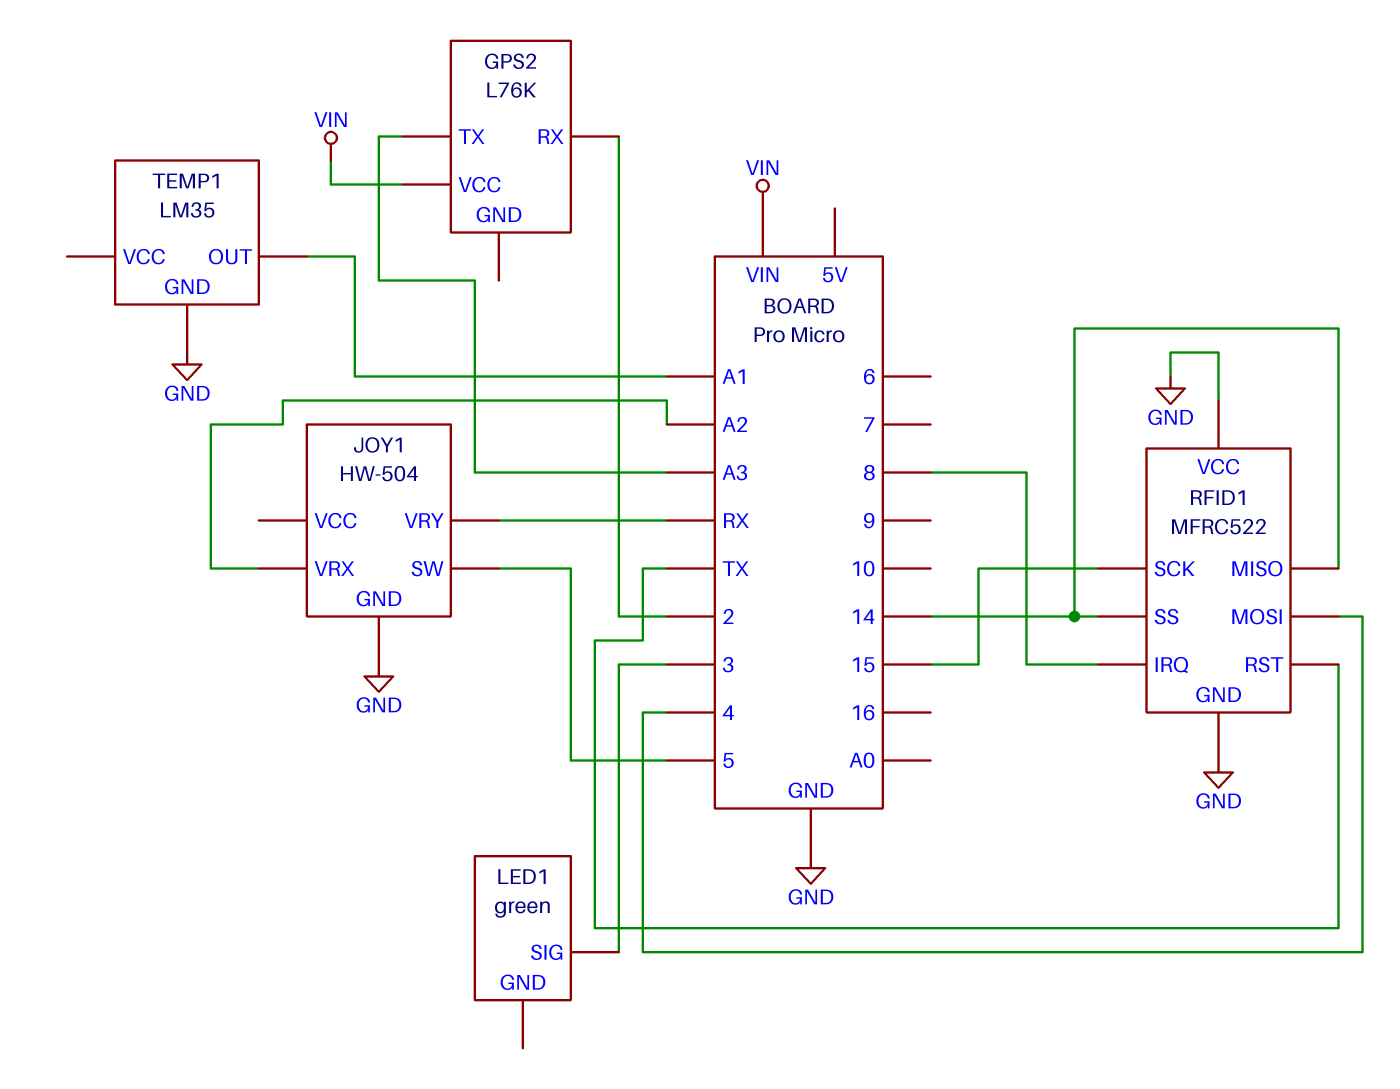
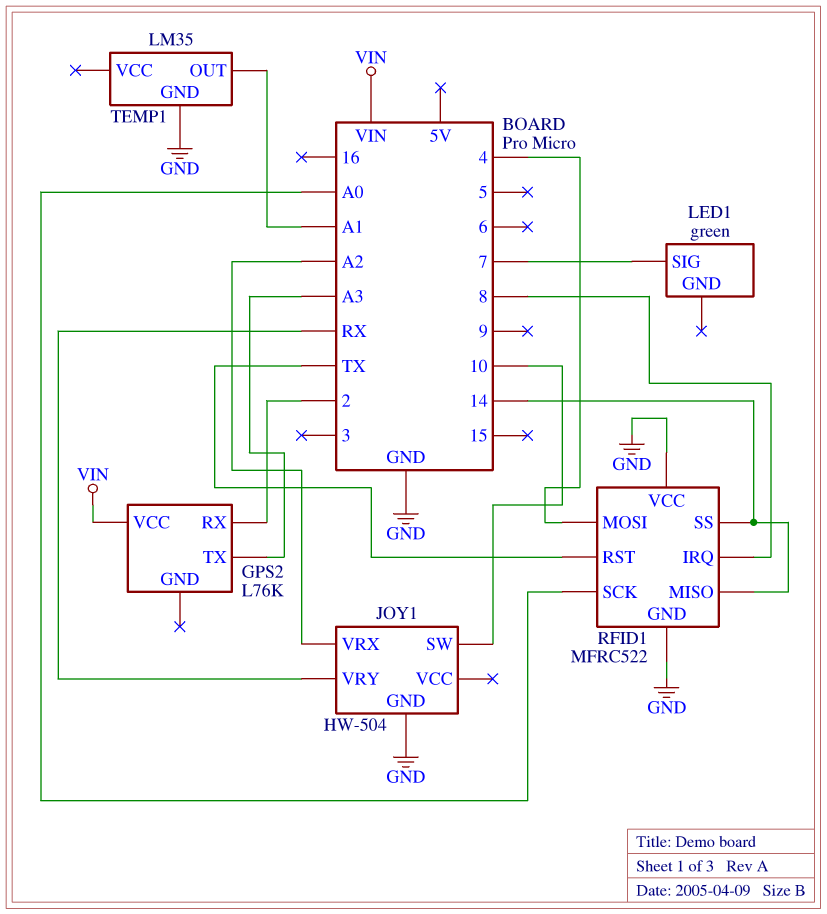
JOY1 pin SW: 5 -> 10
LED1 pin SIG: 3 -> 7
RFID1 pin SCK: 15 -> A0

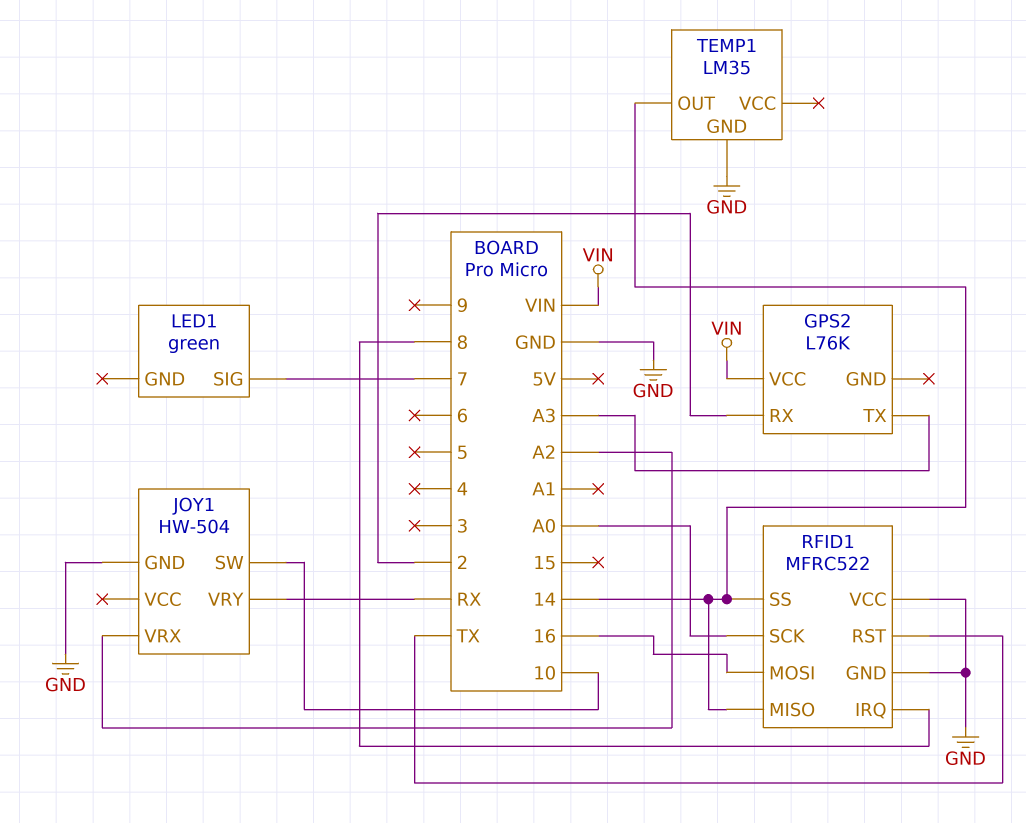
RFID1 pin MOSI: 4 -> 16
TEMP1 pin OUT: A1 -> 14

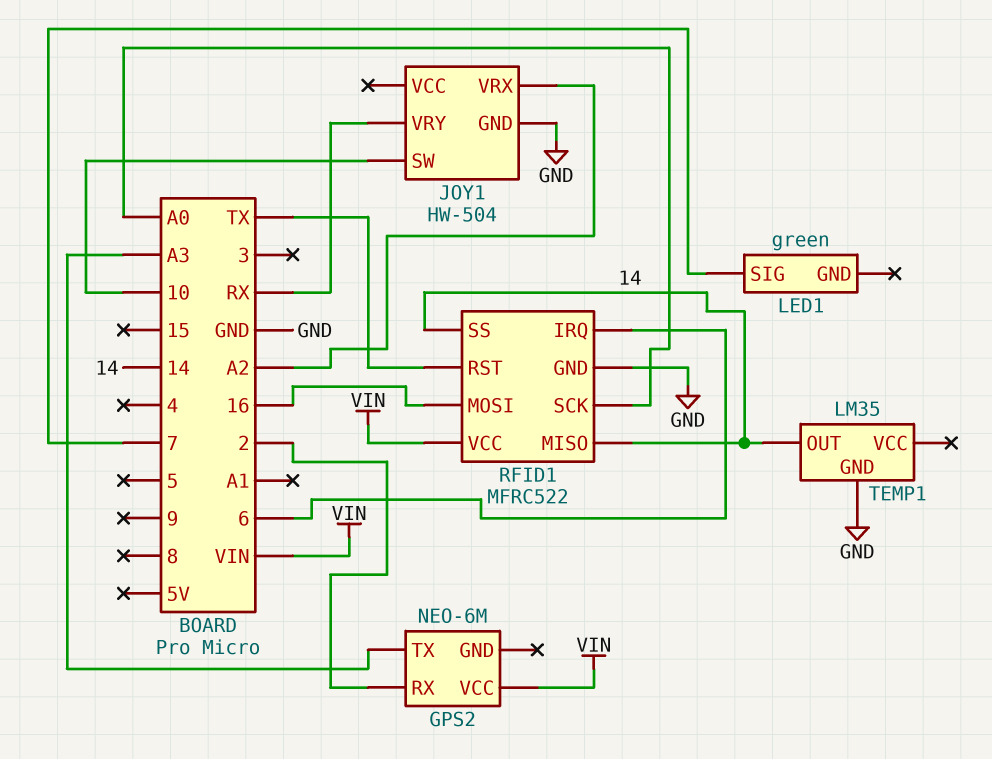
GPS2: L76K -> NEO-6M
RFID1 pin IRQ: 8 -> 6
RFID1 pin VCC: GND -> VIN

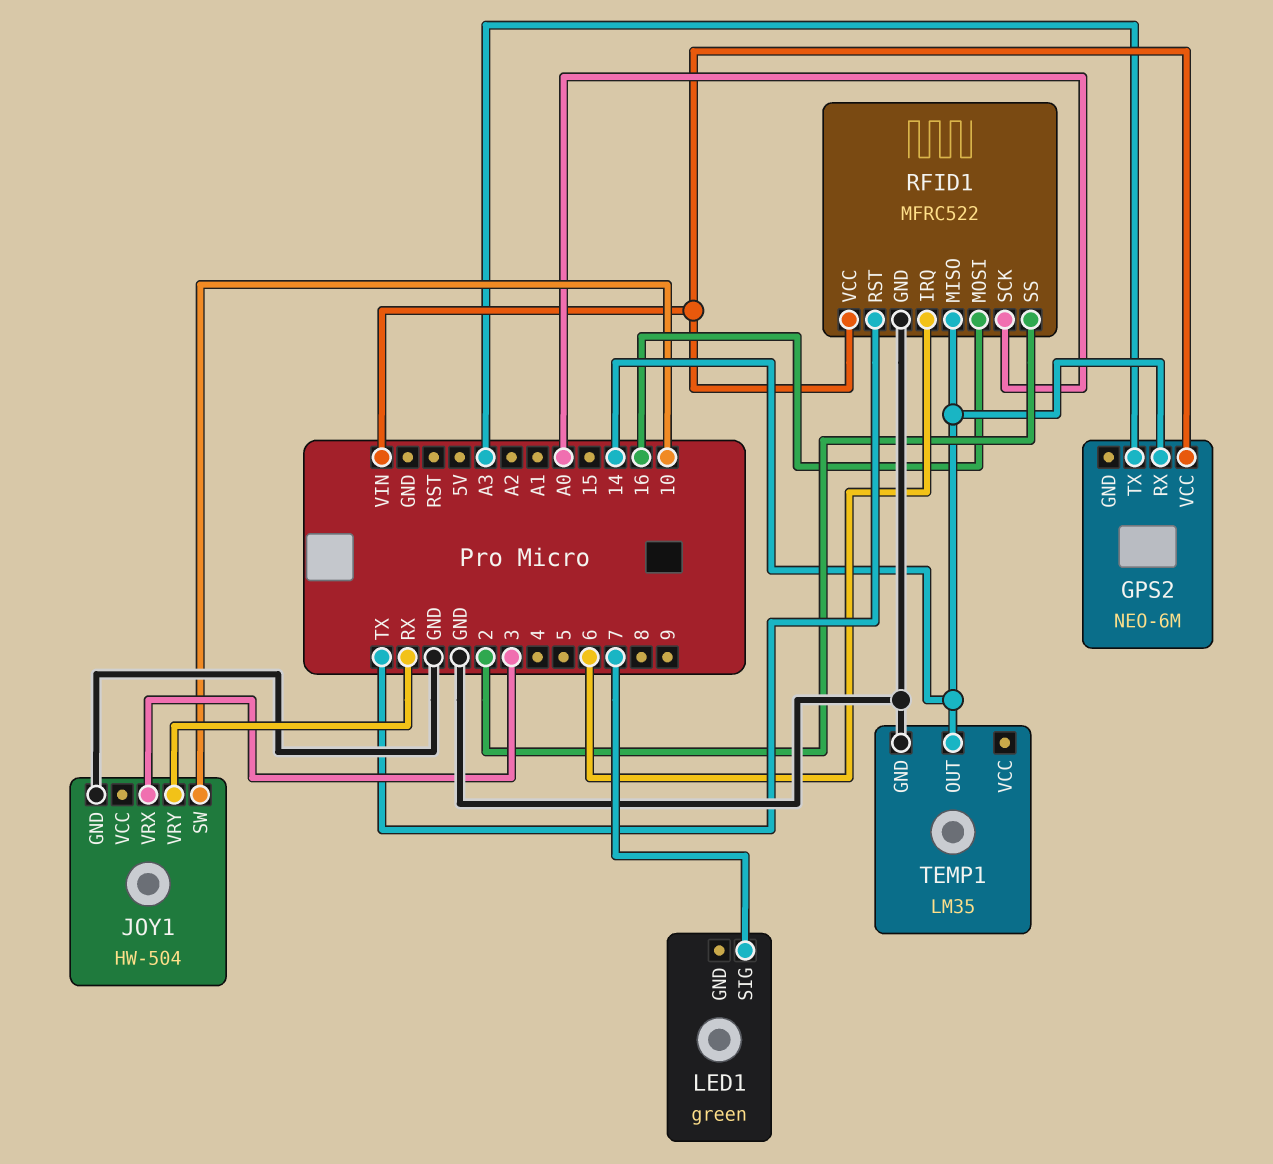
GPS2 pin RX: 2 -> 14
JOY1 pin VRX: A2 -> 3
RFID1 pin SS: 14 -> 2

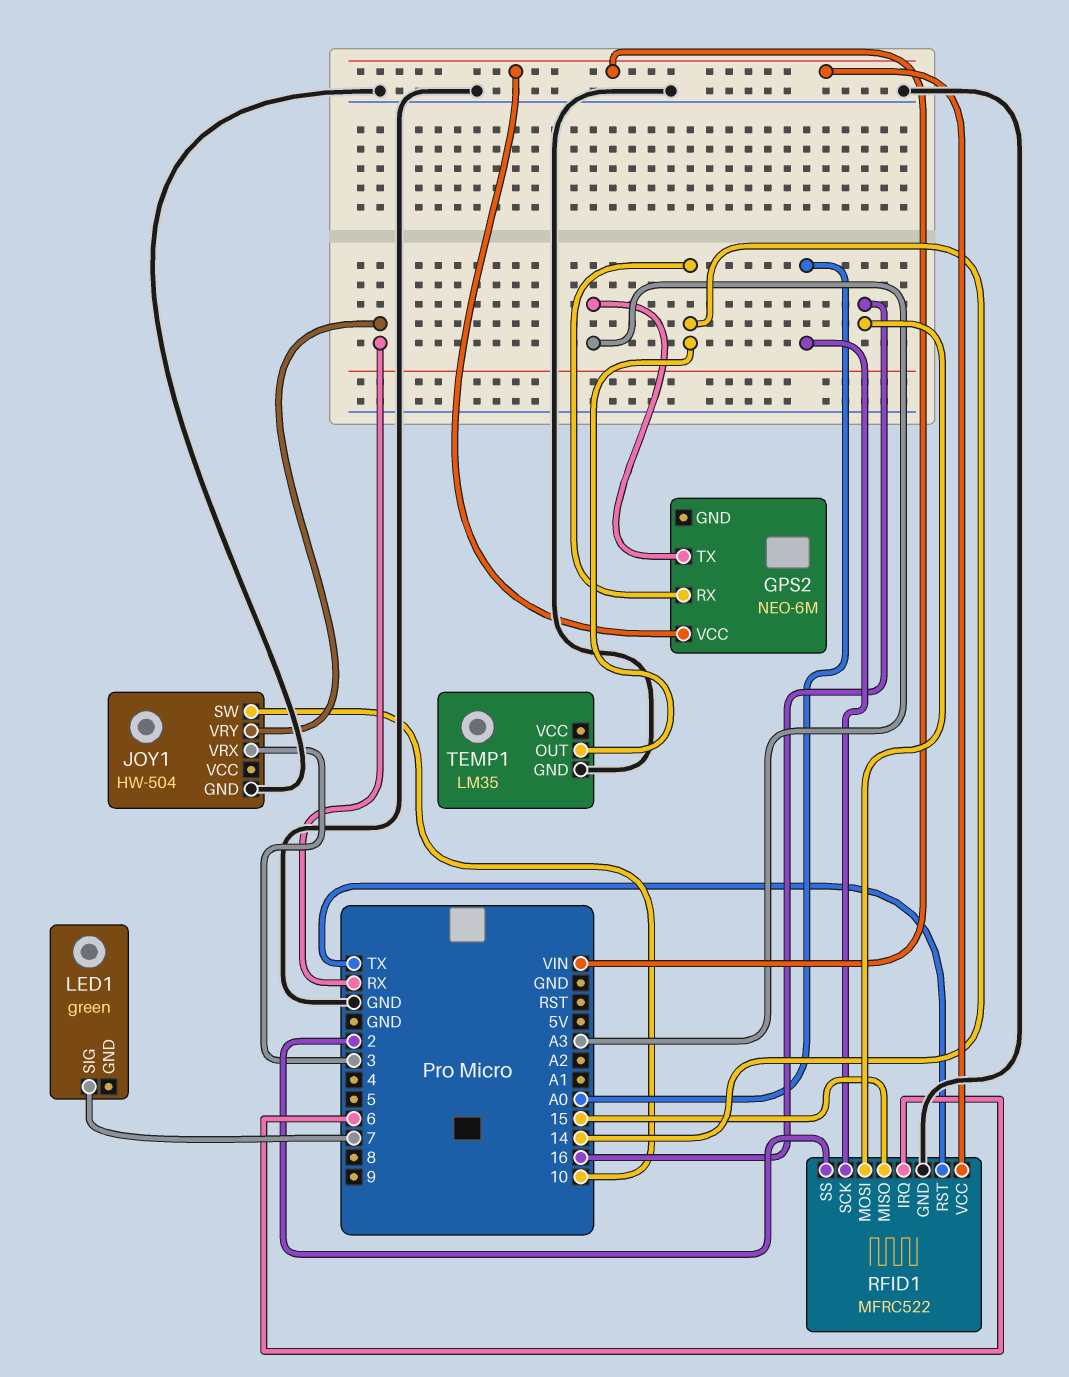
RFID1 pin MISO: 14 -> 15

